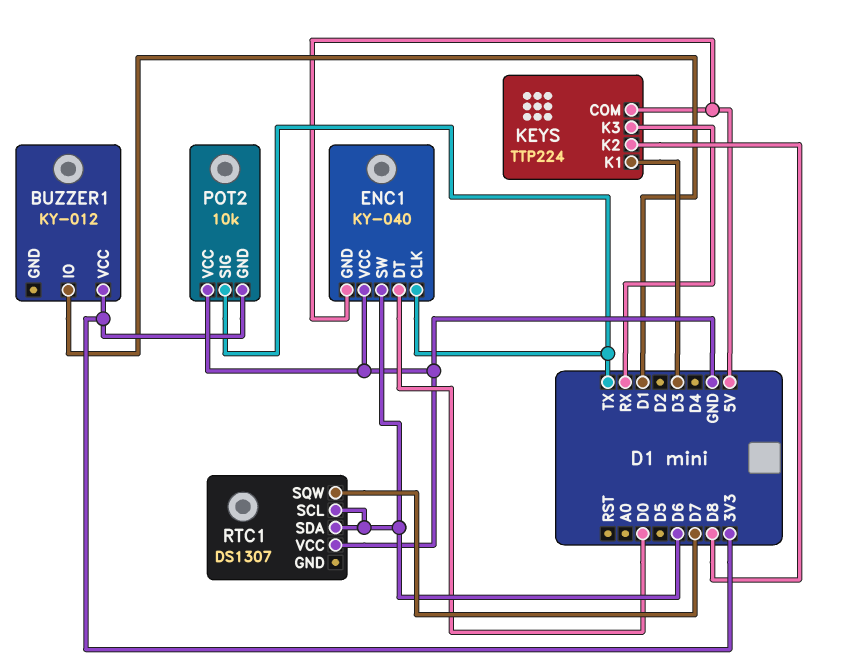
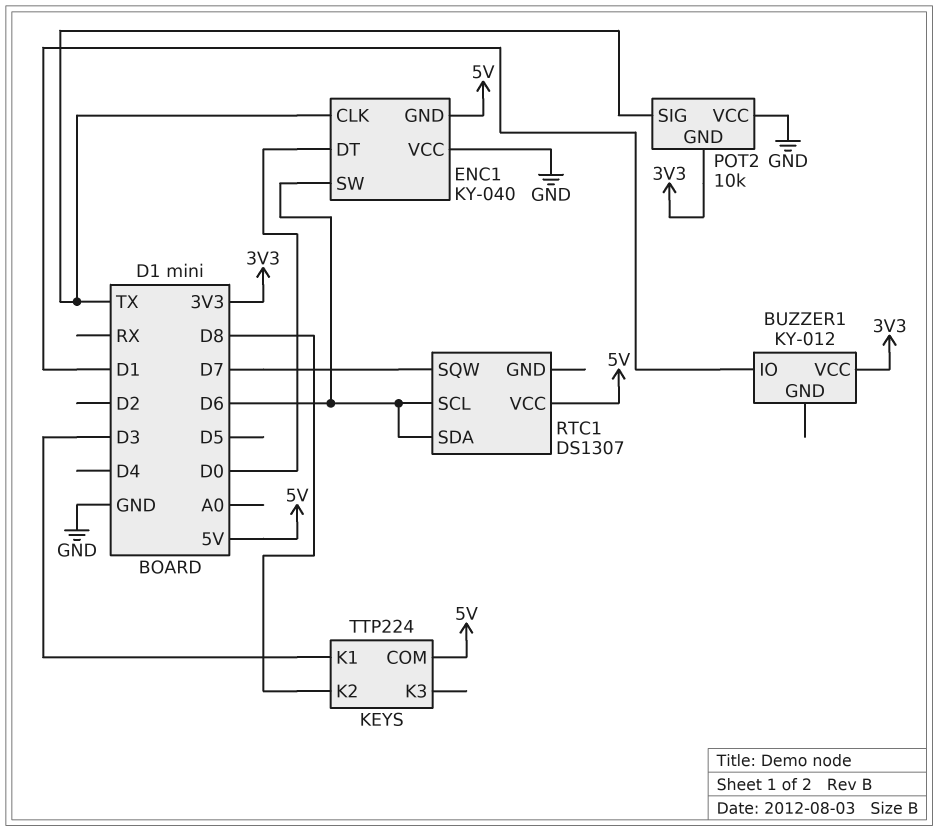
KEYS pin K3: RX -> none
RTC1 pin VCC: GND -> 5V

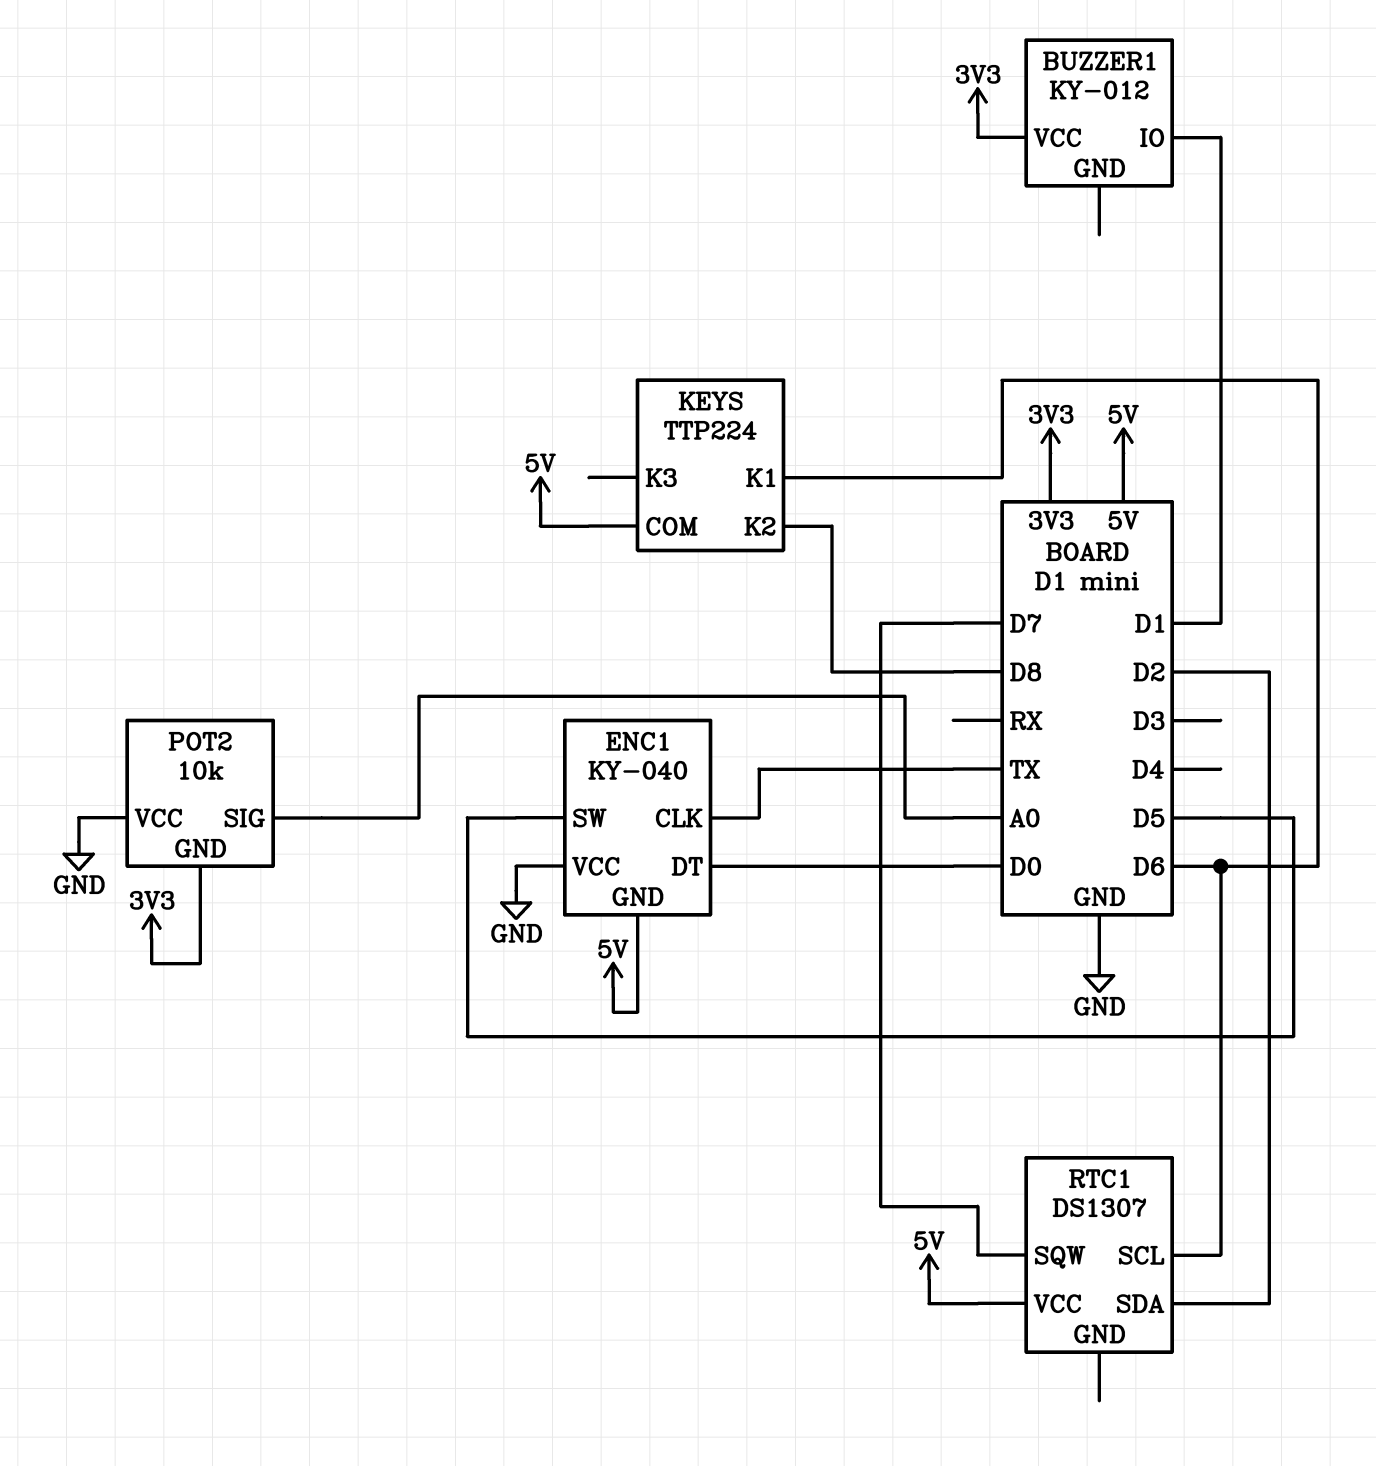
ENC1 pin SW: D6 -> D5
KEYS pin K1: D3 -> D6
POT2 pin SIG: TX -> A0
RTC1 pin SDA: D6 -> D2

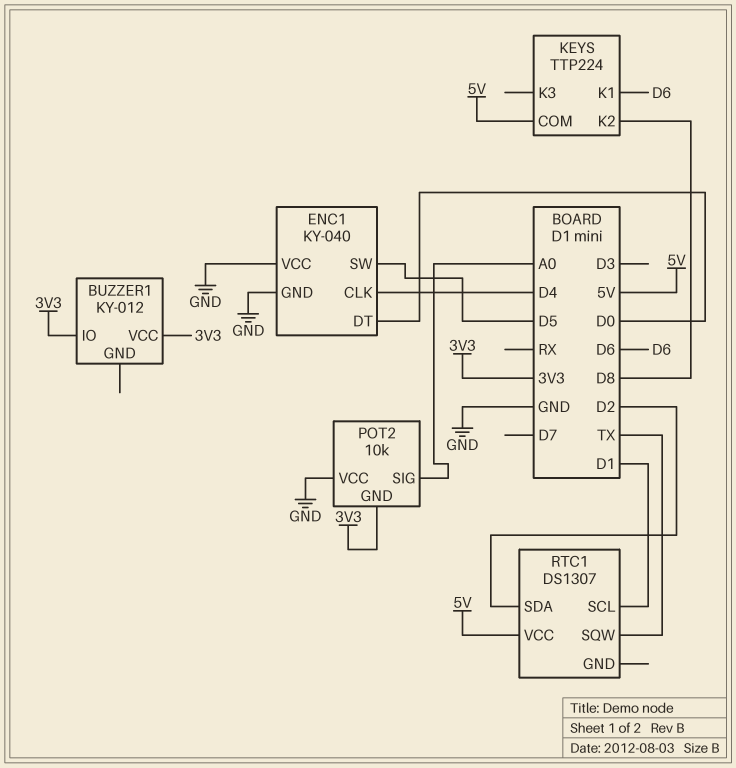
BUZZER1 pin IO: D1 -> 3V3
ENC1 pin CLK: TX -> D4
ENC1 pin GND: 5V -> GND
RTC1 pin SCL: D6 -> D1
RTC1 pin SQW: D7 -> TX

